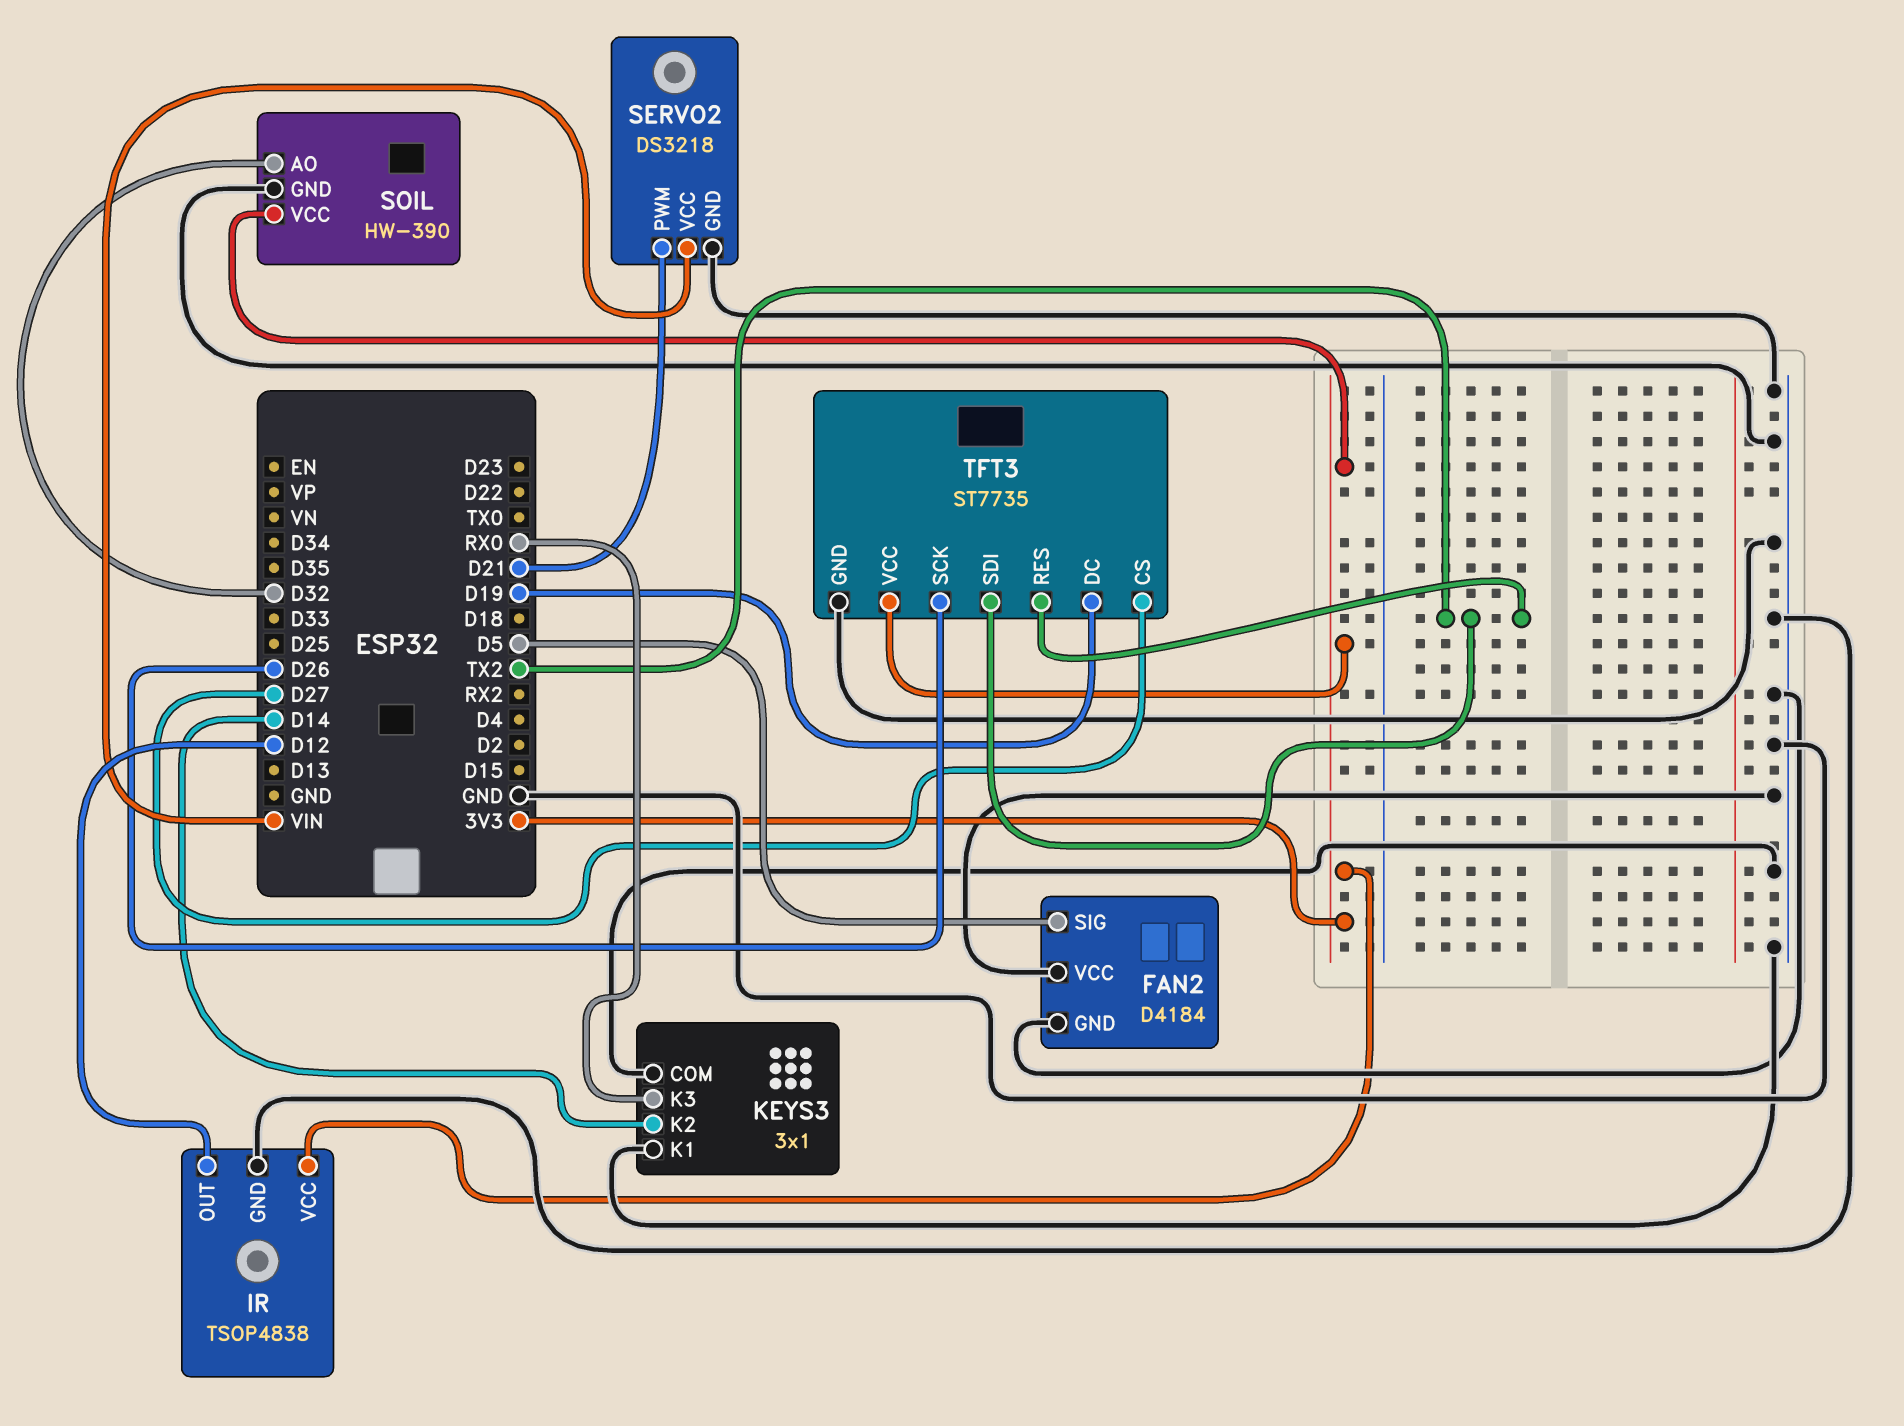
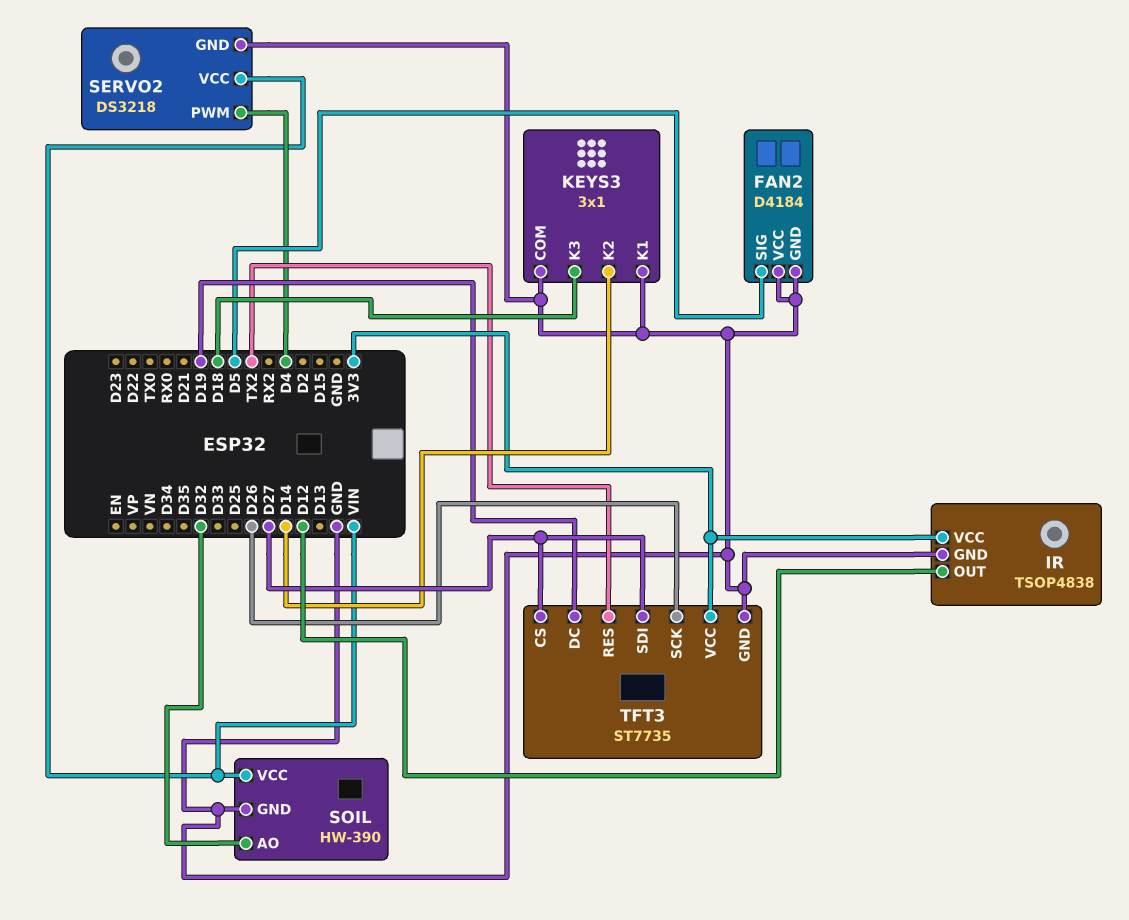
KEYS3 pin K3: RX0 -> D18
SERVO2 pin PWM: D21 -> D4
SOIL pin VCC: 3V3 -> VIN
TFT3 pin SDI: TX2 -> D27

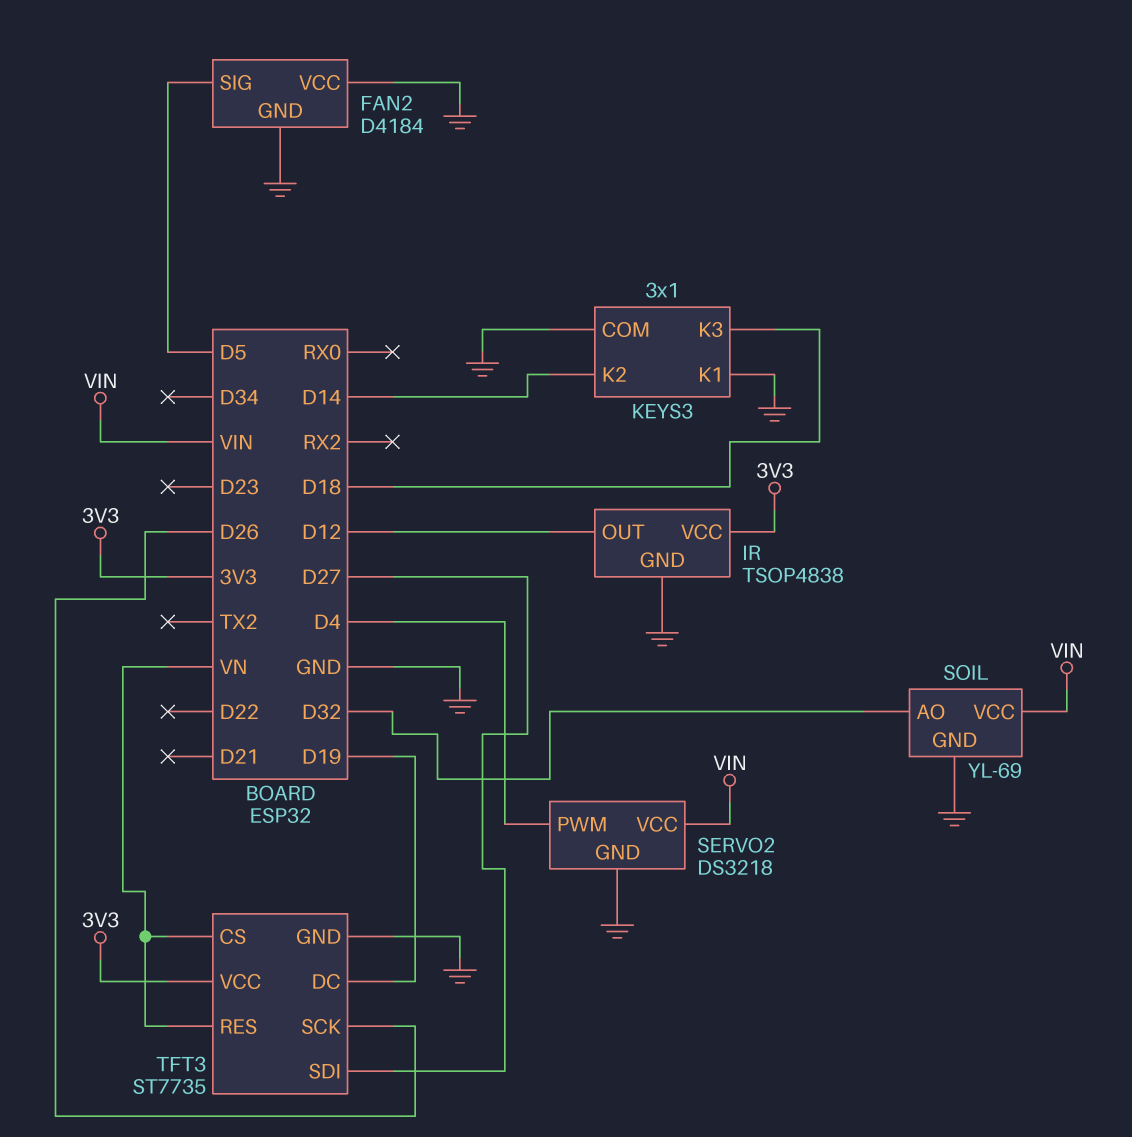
SOIL: HW-390 -> YL-69
TFT3 pin CS: D27 -> VN
TFT3 pin RES: TX2 -> VN

